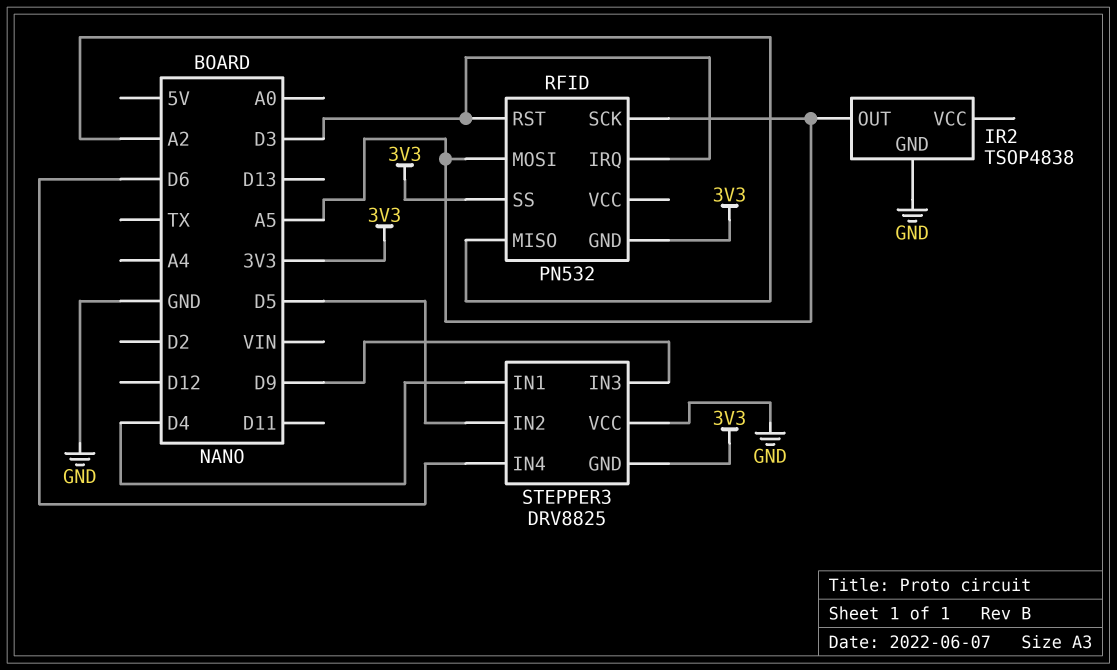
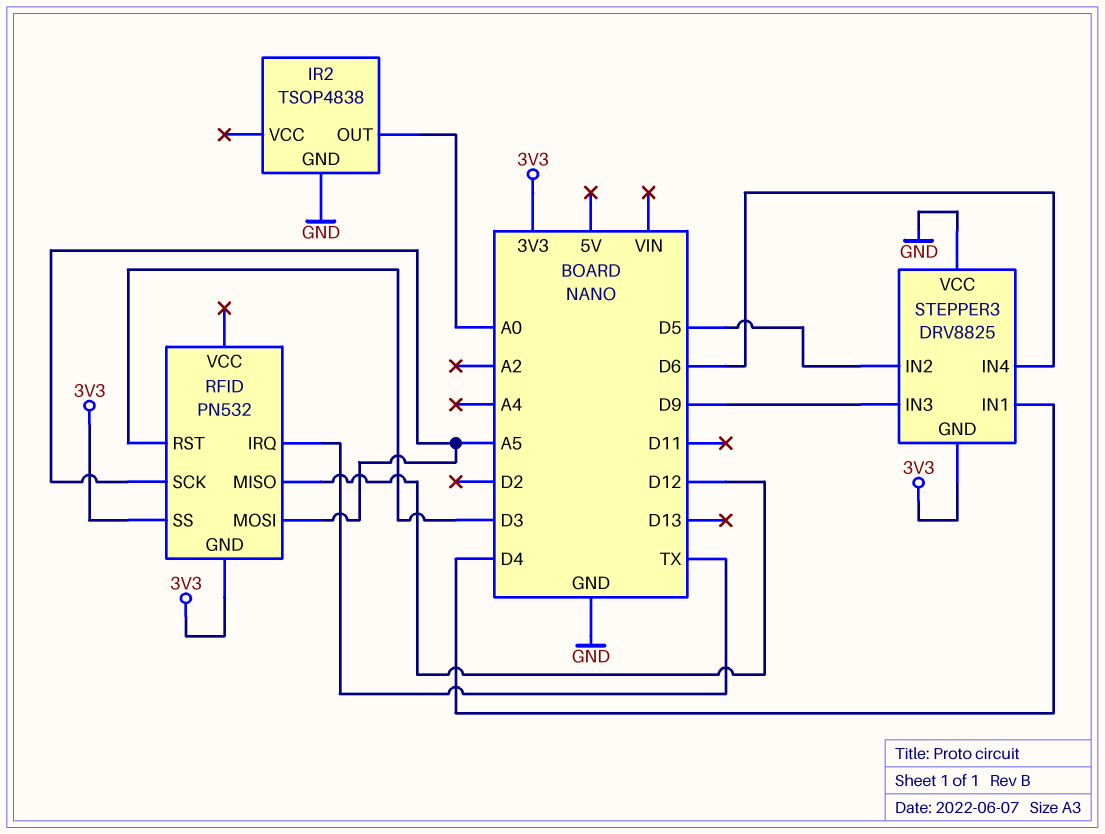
IR2 pin OUT: A5 -> A0
RFID pin IRQ: D3 -> TX
RFID pin MISO: A2 -> D12

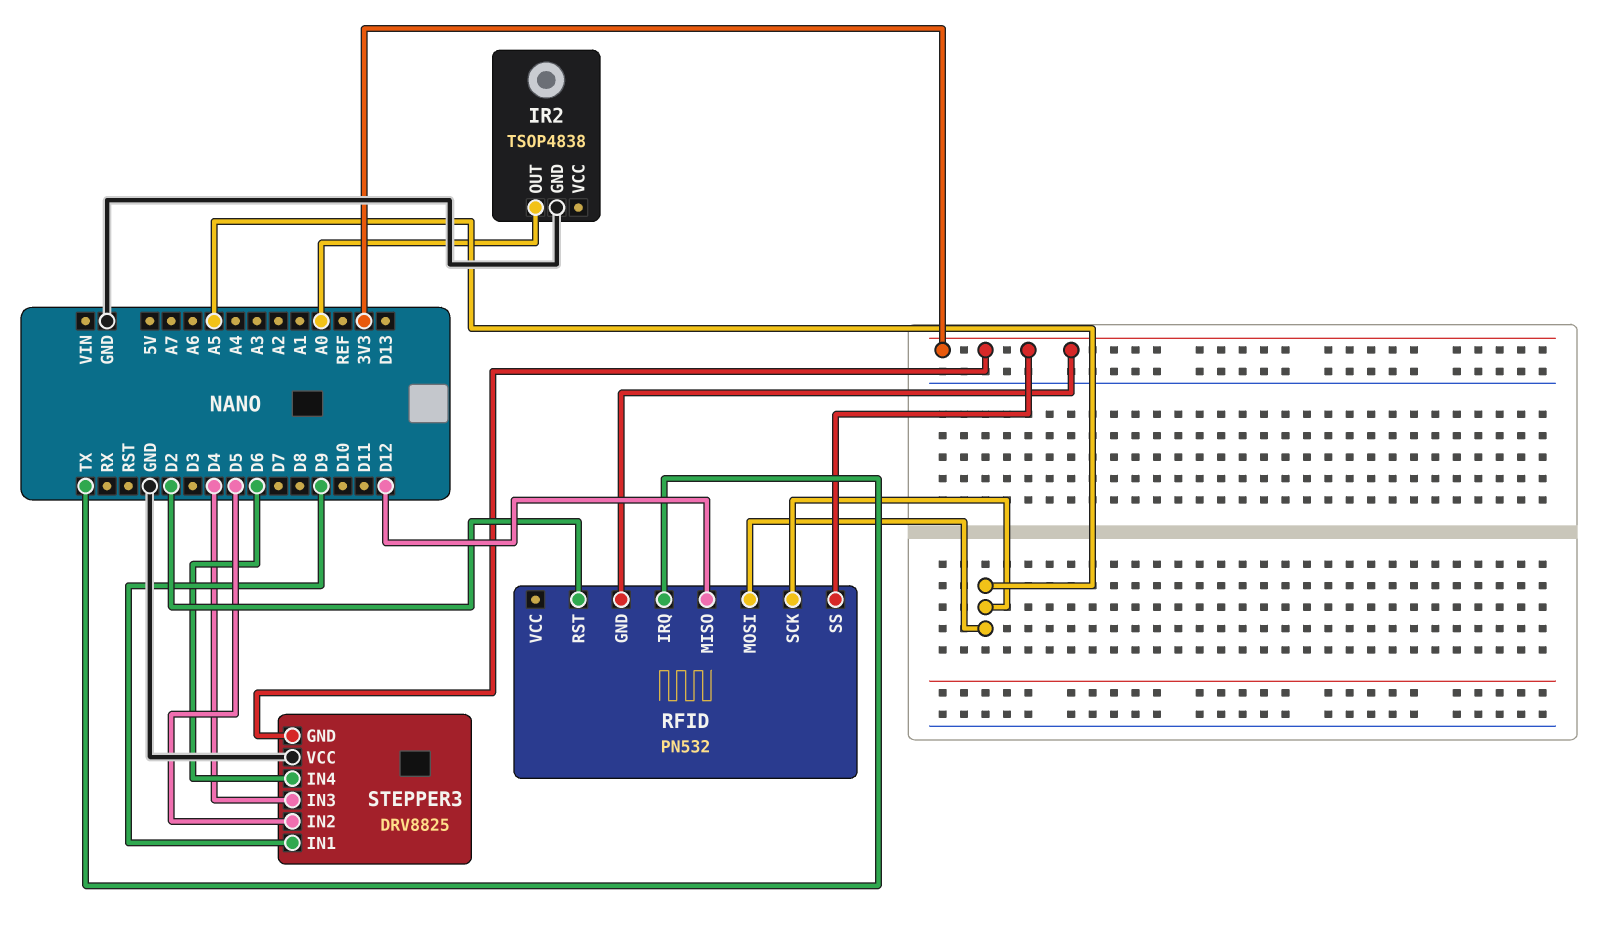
RFID pin RST: D3 -> D2
STEPPER3 pin IN1: D4 -> D9
STEPPER3 pin IN3: D9 -> D4

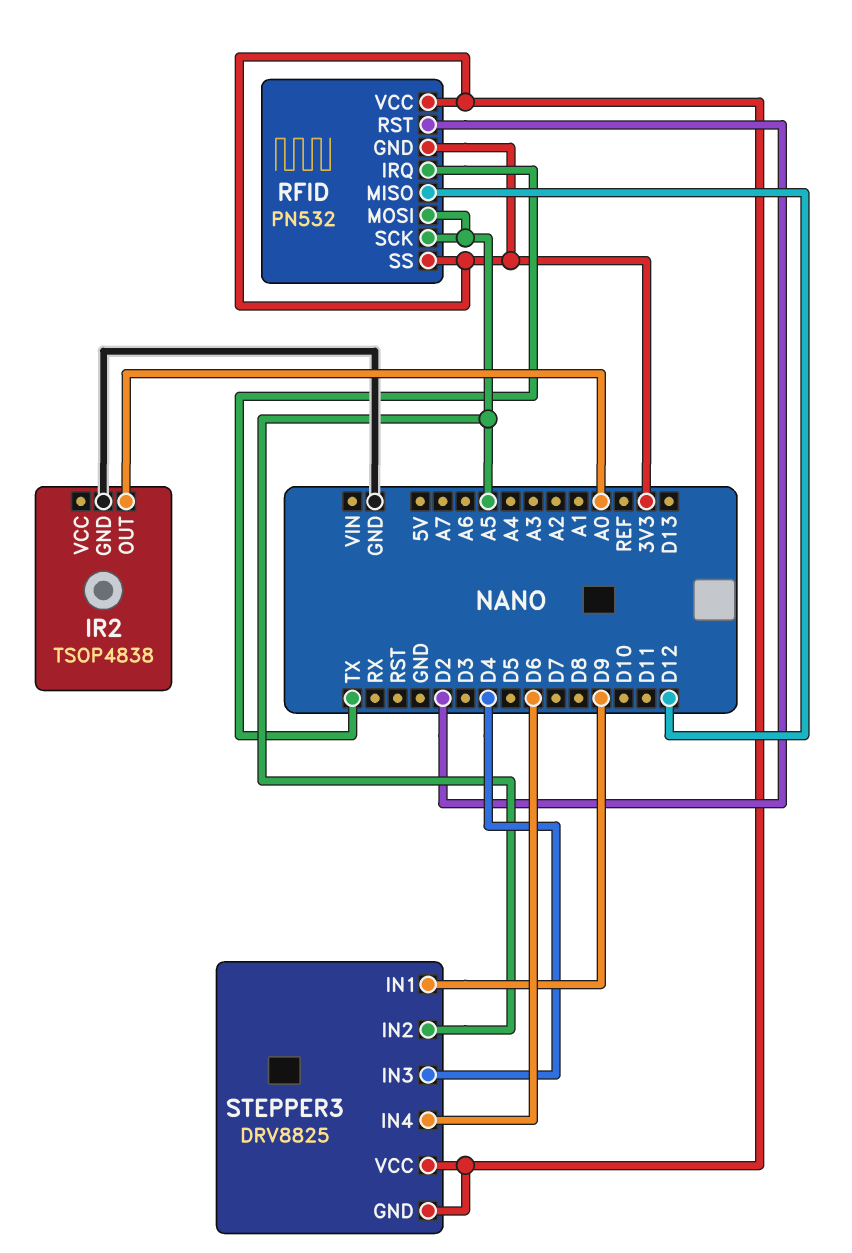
RFID pin VCC: none -> 3V3
STEPPER3 pin IN2: D5 -> A5
STEPPER3 pin VCC: GND -> 3V3

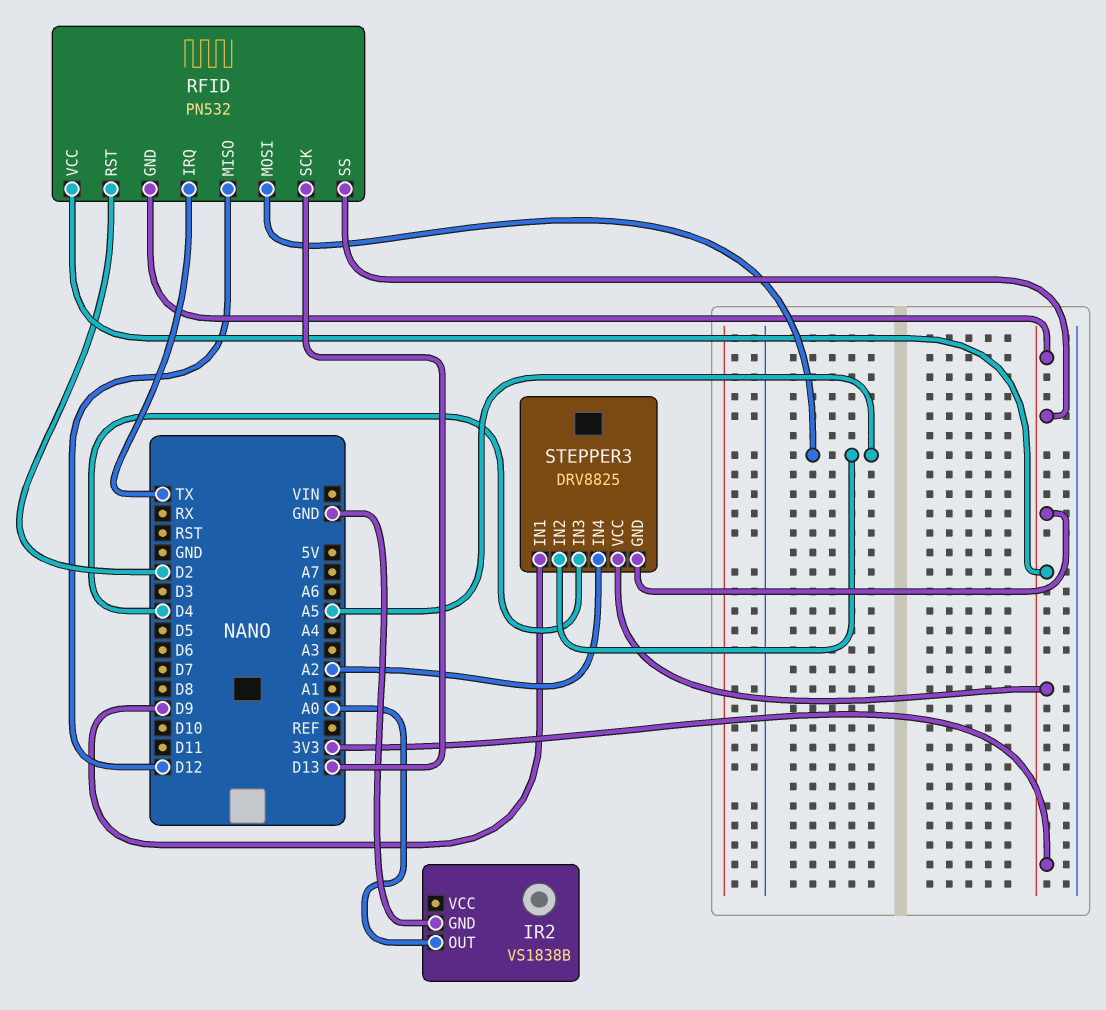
IR2: TSOP4838 -> VS1838B
RFID pin SCK: A5 -> D13
STEPPER3 pin IN4: D6 -> A2

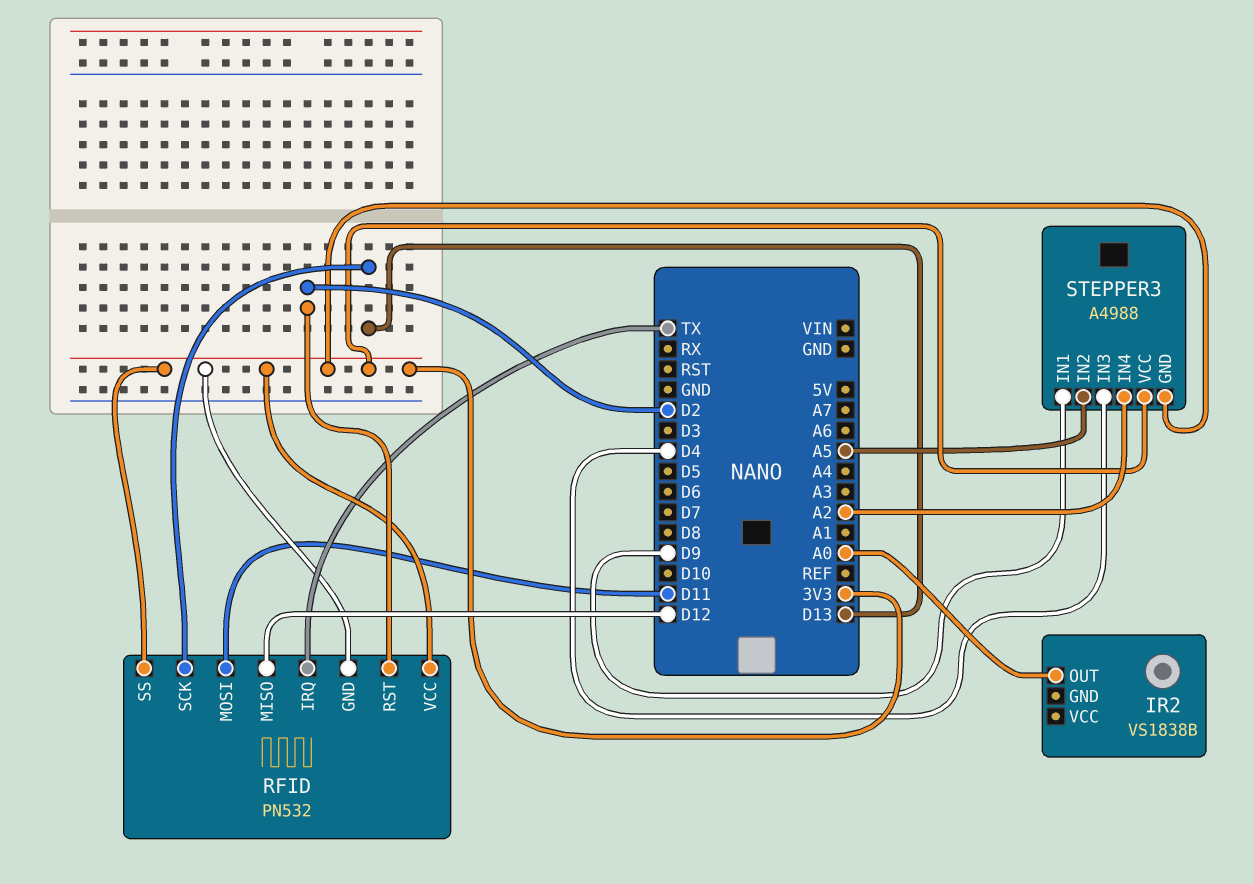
IR2 pin GND: GND -> none
RFID pin MOSI: A5 -> D11
STEPPER3: DRV8825 -> A4988

